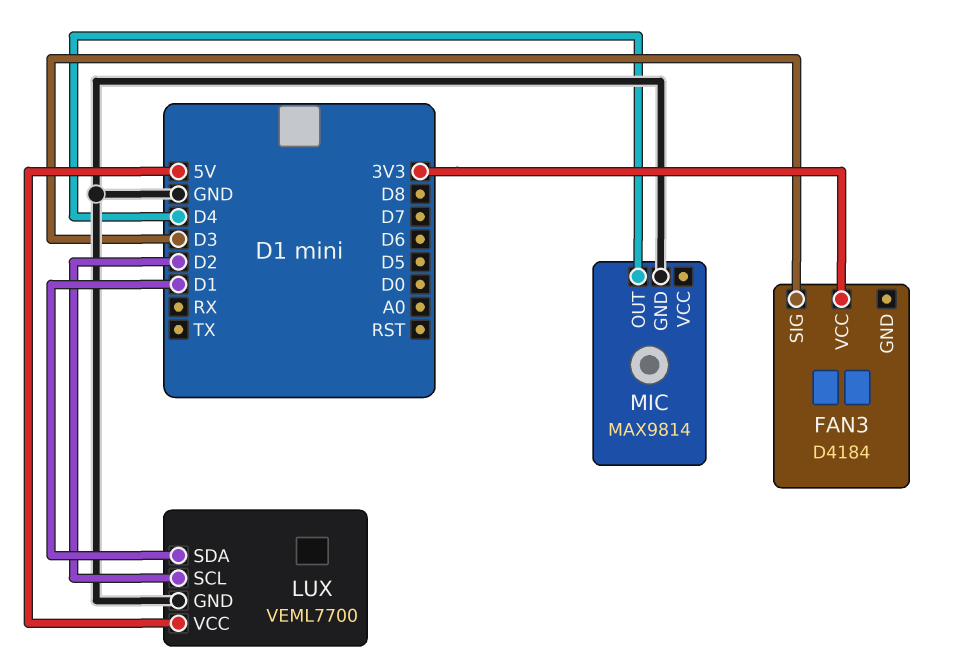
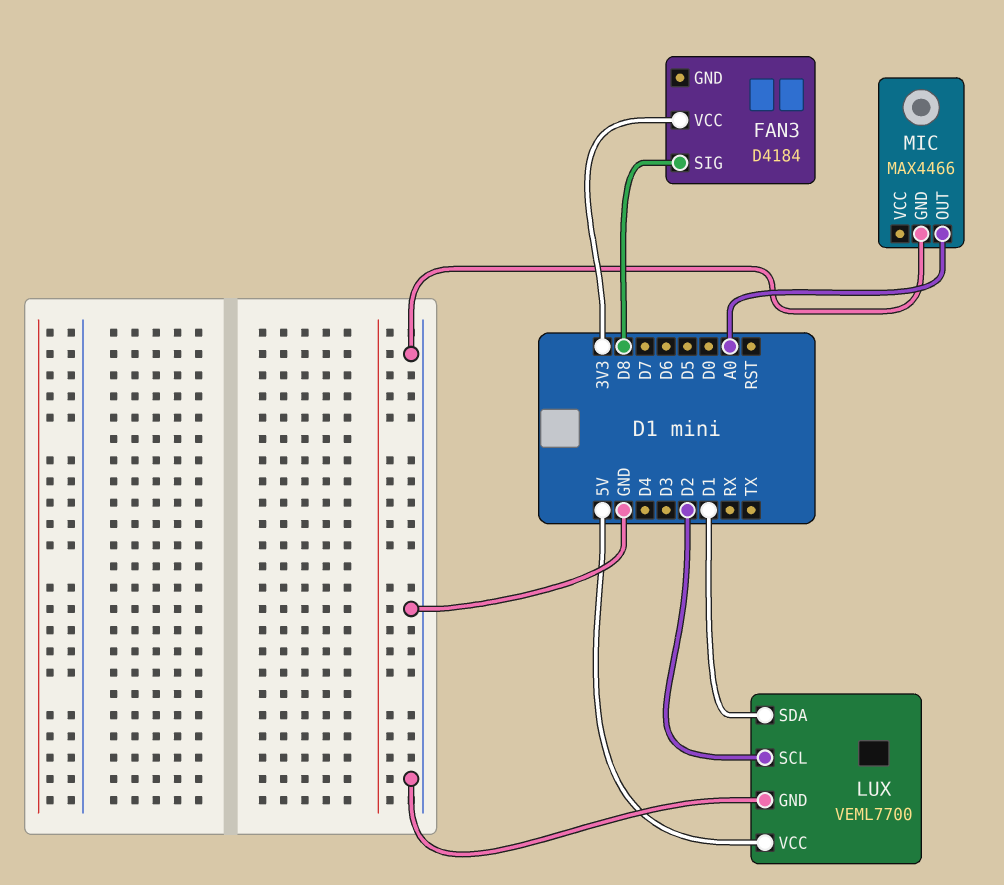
FAN3 pin SIG: D3 -> D8
MIC: MAX9814 -> MAX4466
MIC pin OUT: D4 -> A0

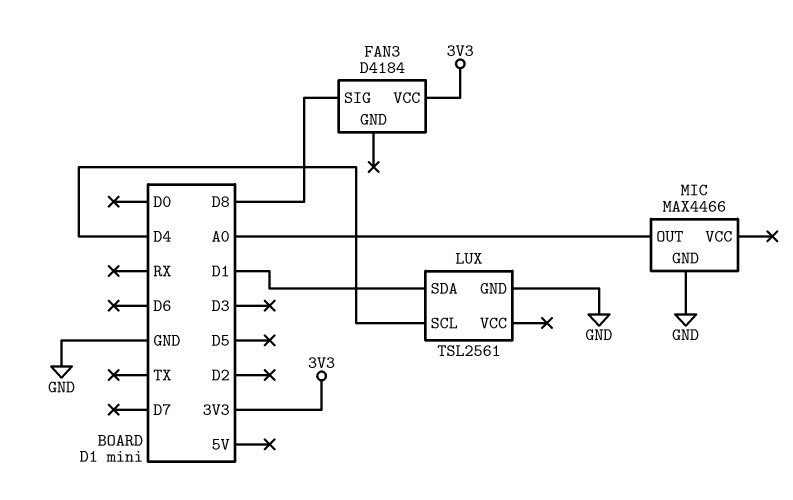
LUX: VEML7700 -> TSL2561
LUX pin SCL: D2 -> D4
LUX pin VCC: 5V -> none

